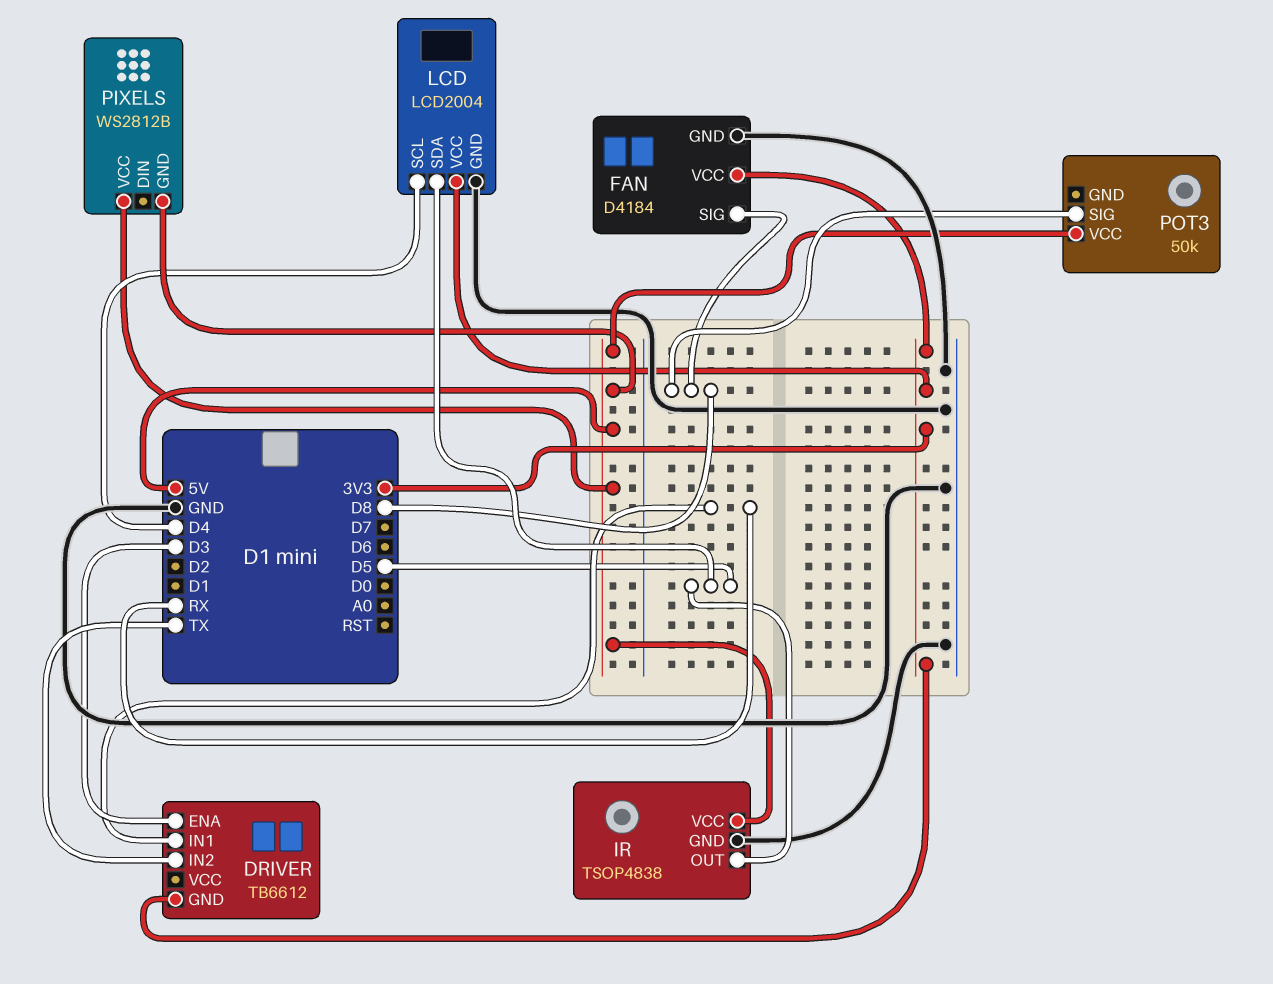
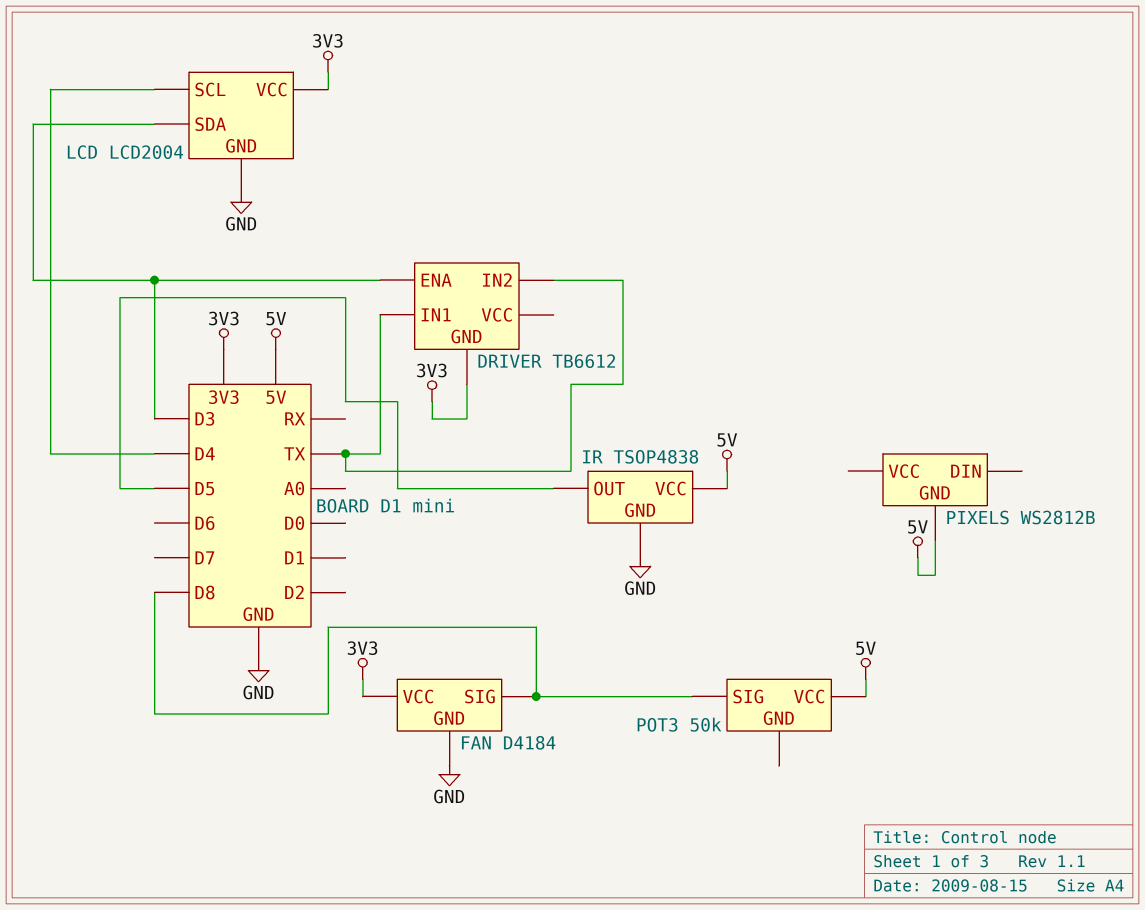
DRIVER pin IN1: RX -> TX
LCD pin SDA: D5 -> D3
PIXELS pin VCC: 5V -> none

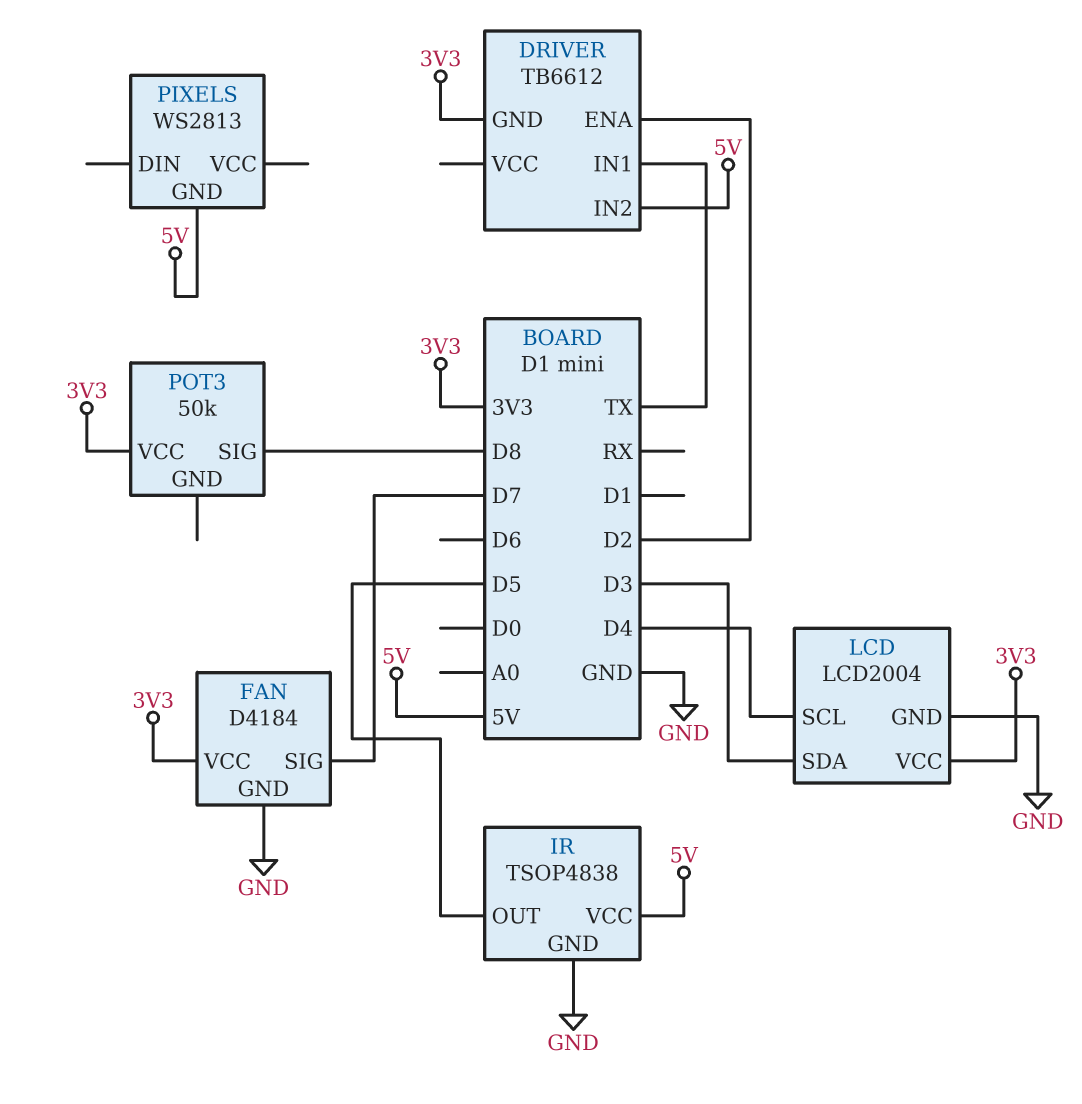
DRIVER pin ENA: D3 -> D2
DRIVER pin IN2: TX -> 5V
FAN pin SIG: D8 -> D7
PIXELS: WS2812B -> WS2813
POT3 pin VCC: 5V -> 3V3

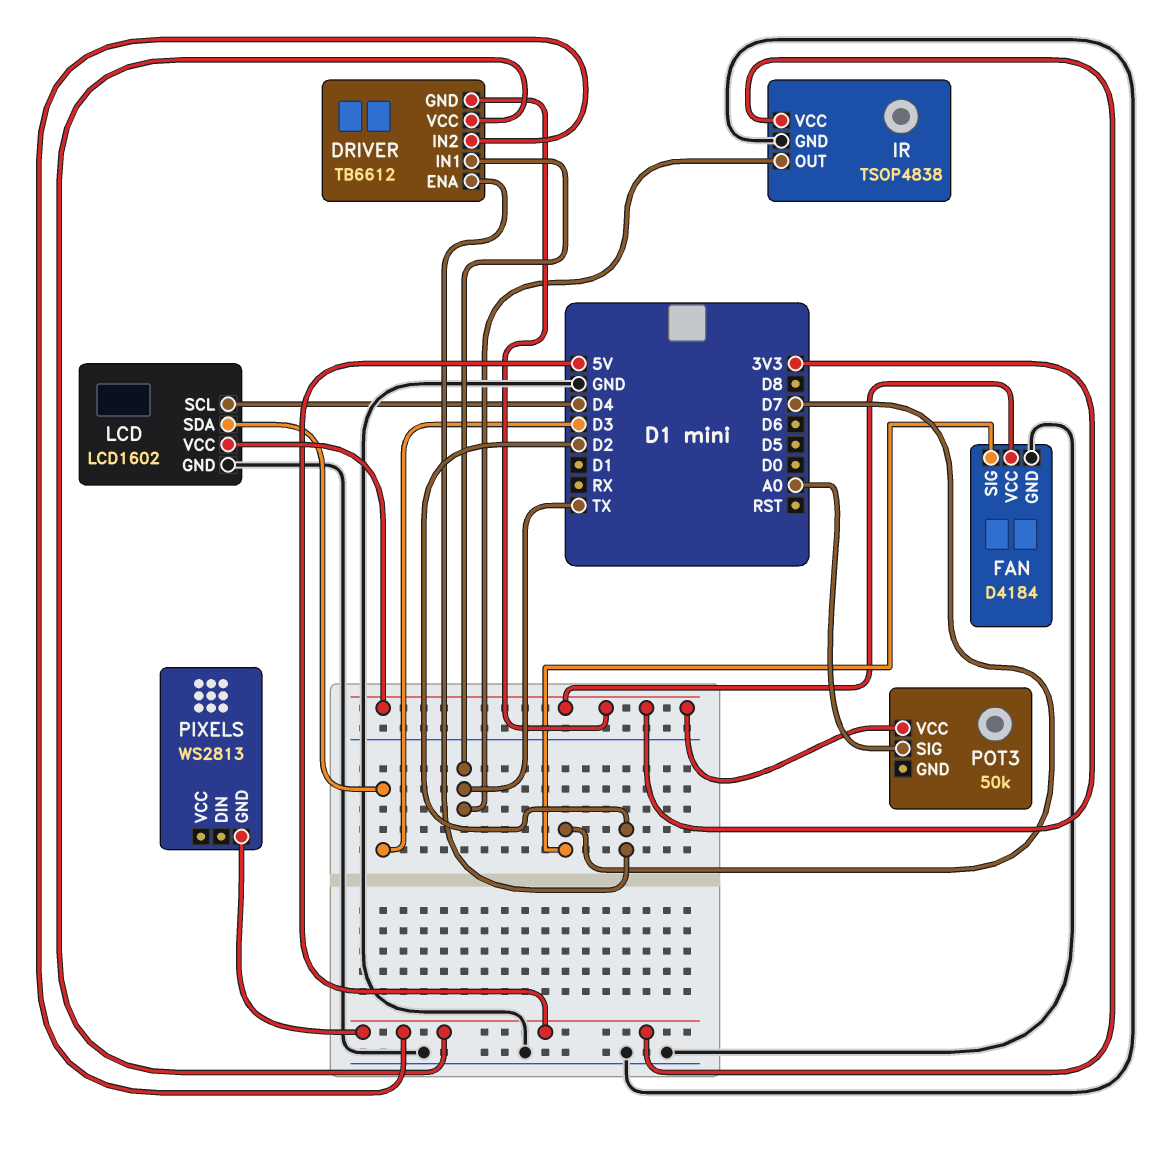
DRIVER pin VCC: none -> 5V
IR pin OUT: D5 -> TX
LCD: LCD2004 -> LCD1602
POT3 pin SIG: D8 -> A0

